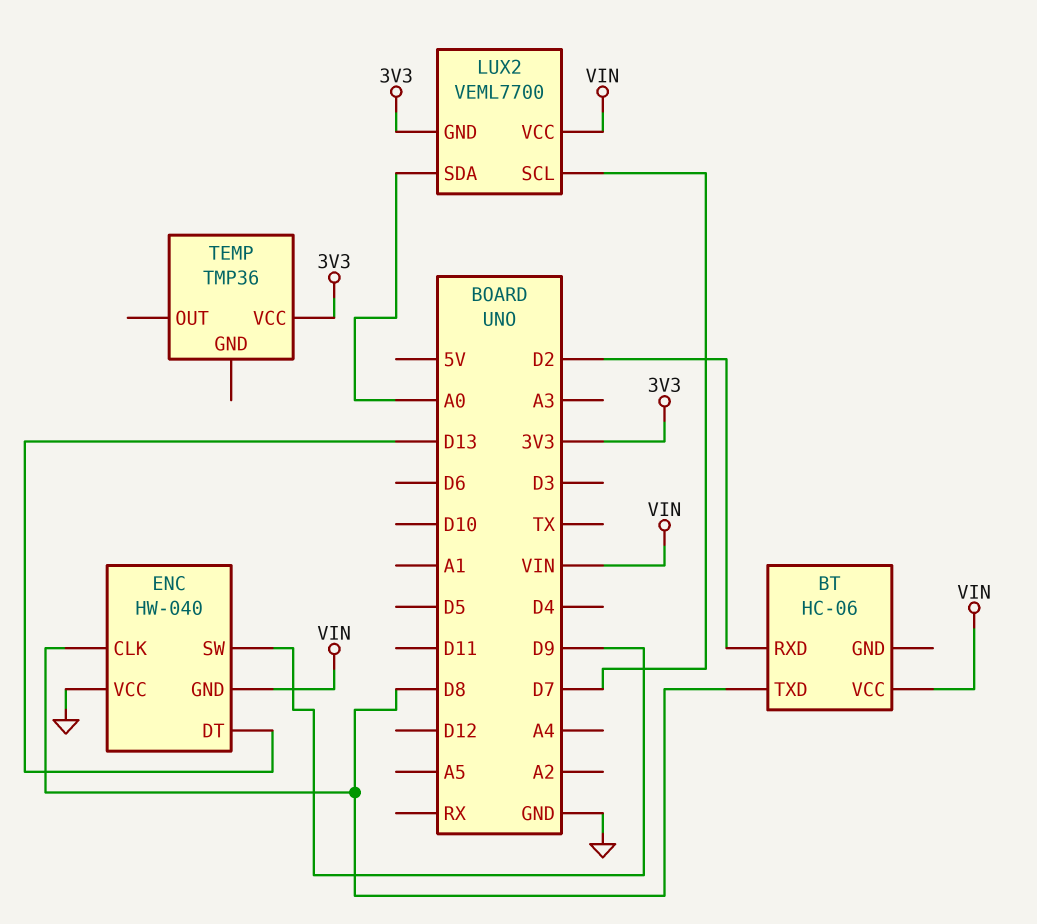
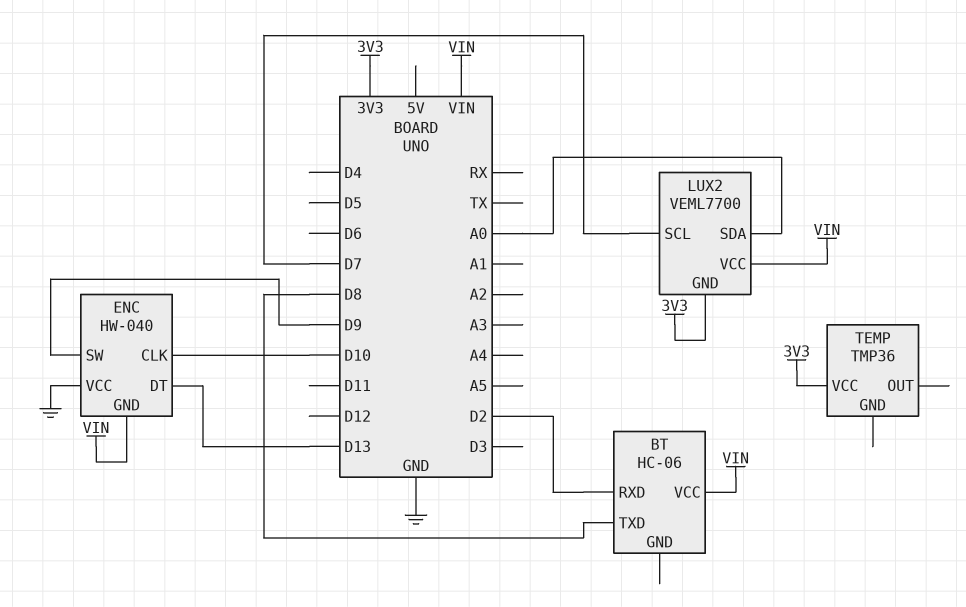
ENC pin CLK: D8 -> D10

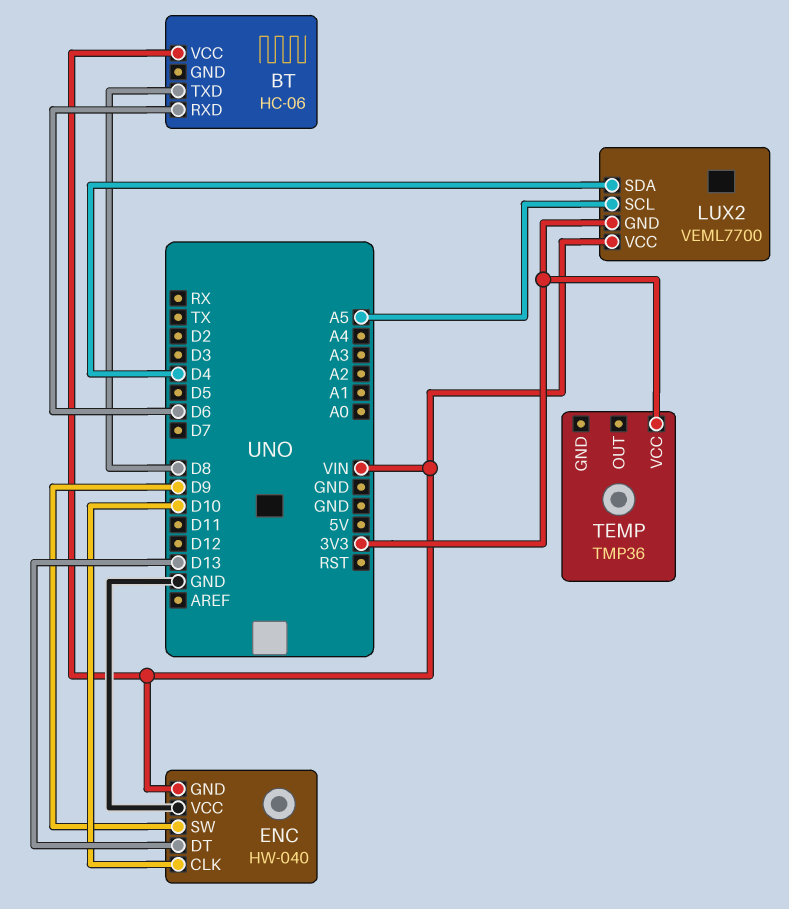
BT pin RXD: D2 -> D6
LUX2 pin SCL: D7 -> A5
LUX2 pin SDA: A0 -> D4

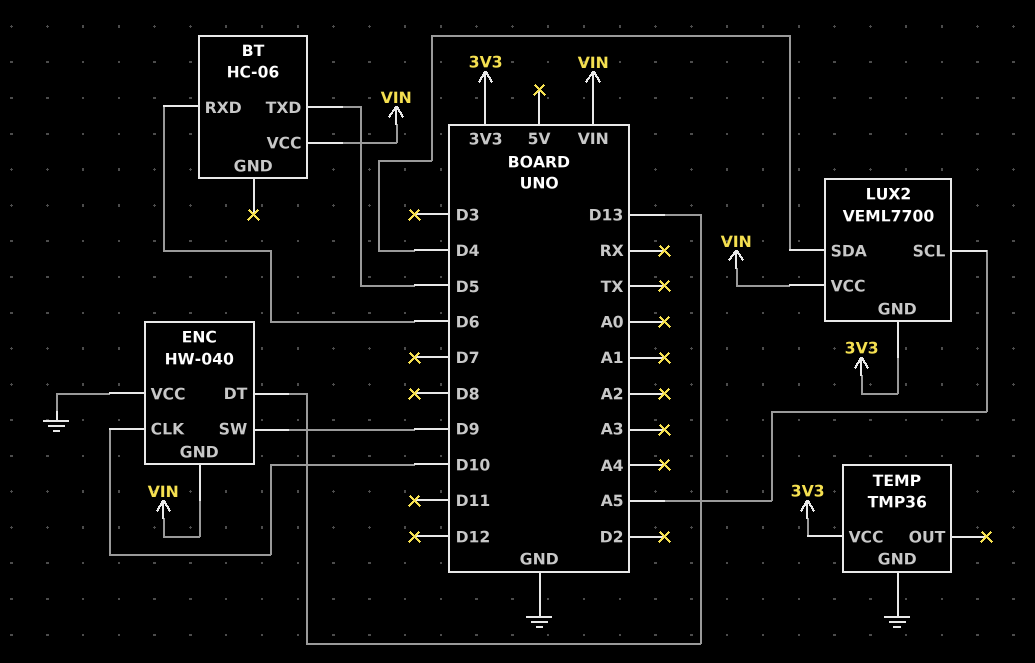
BT pin TXD: D8 -> D5
TEMP pin GND: none -> GND

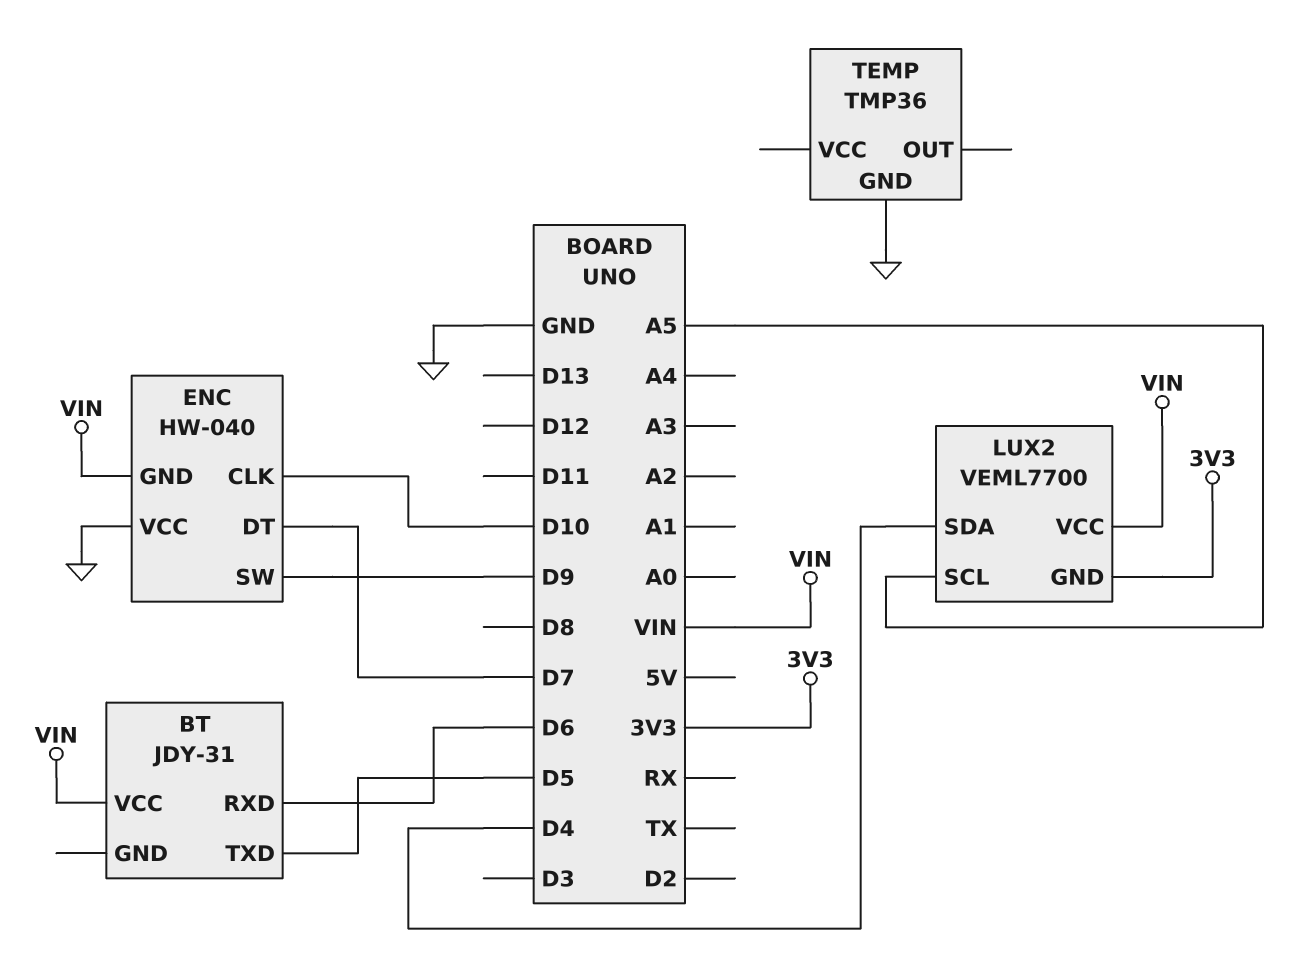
BT: HC-06 -> JDY-31
ENC pin DT: D13 -> D7
TEMP pin VCC: 3V3 -> none

